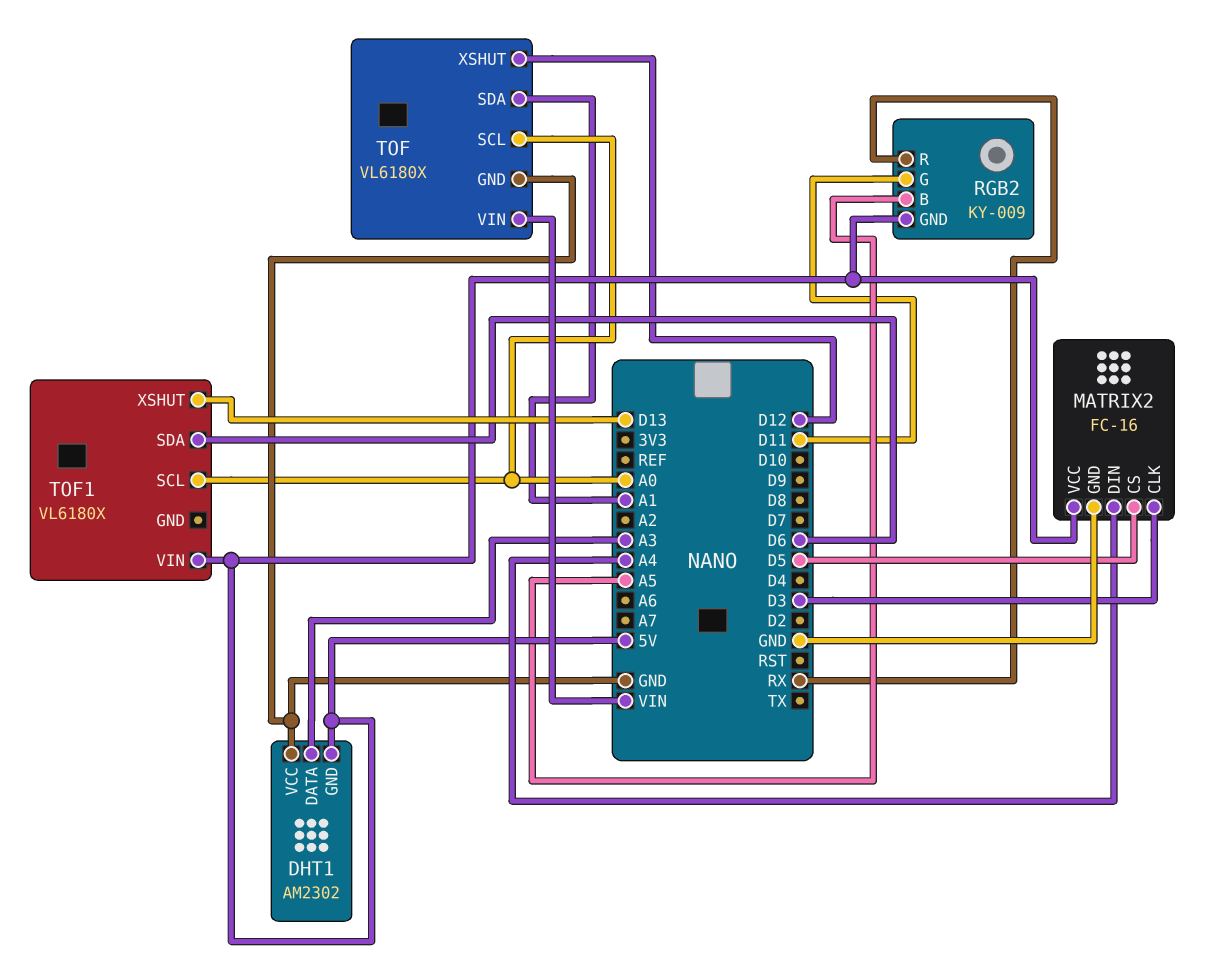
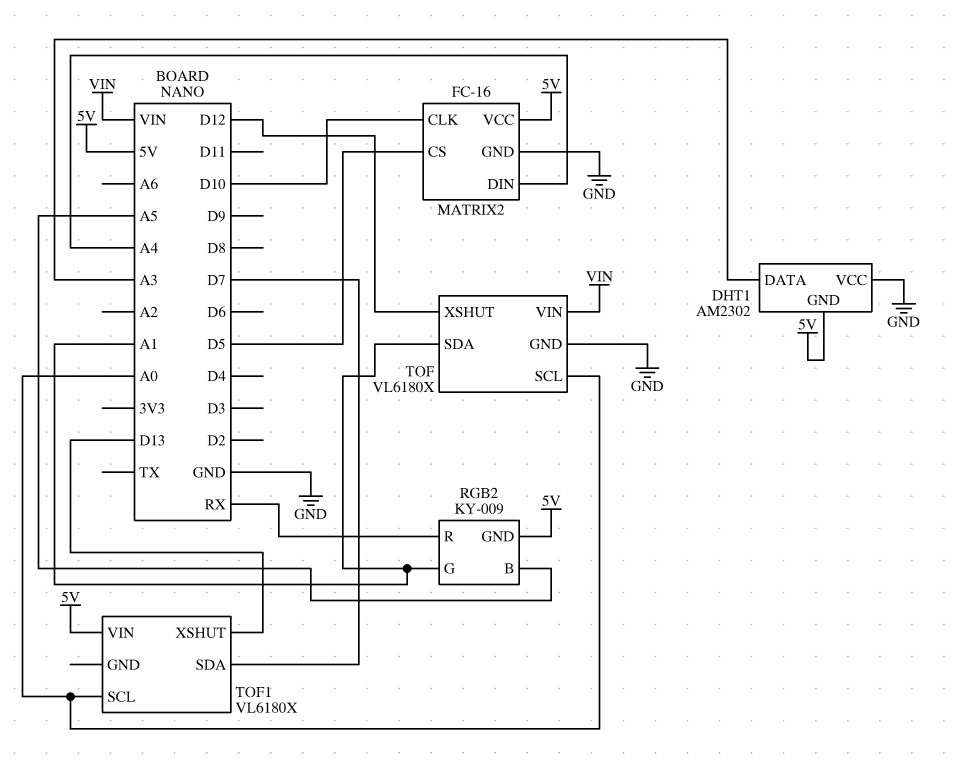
MATRIX2 pin CLK: D3 -> D10
RGB2 pin G: D11 -> A1
TOF1 pin SDA: D6 -> D7

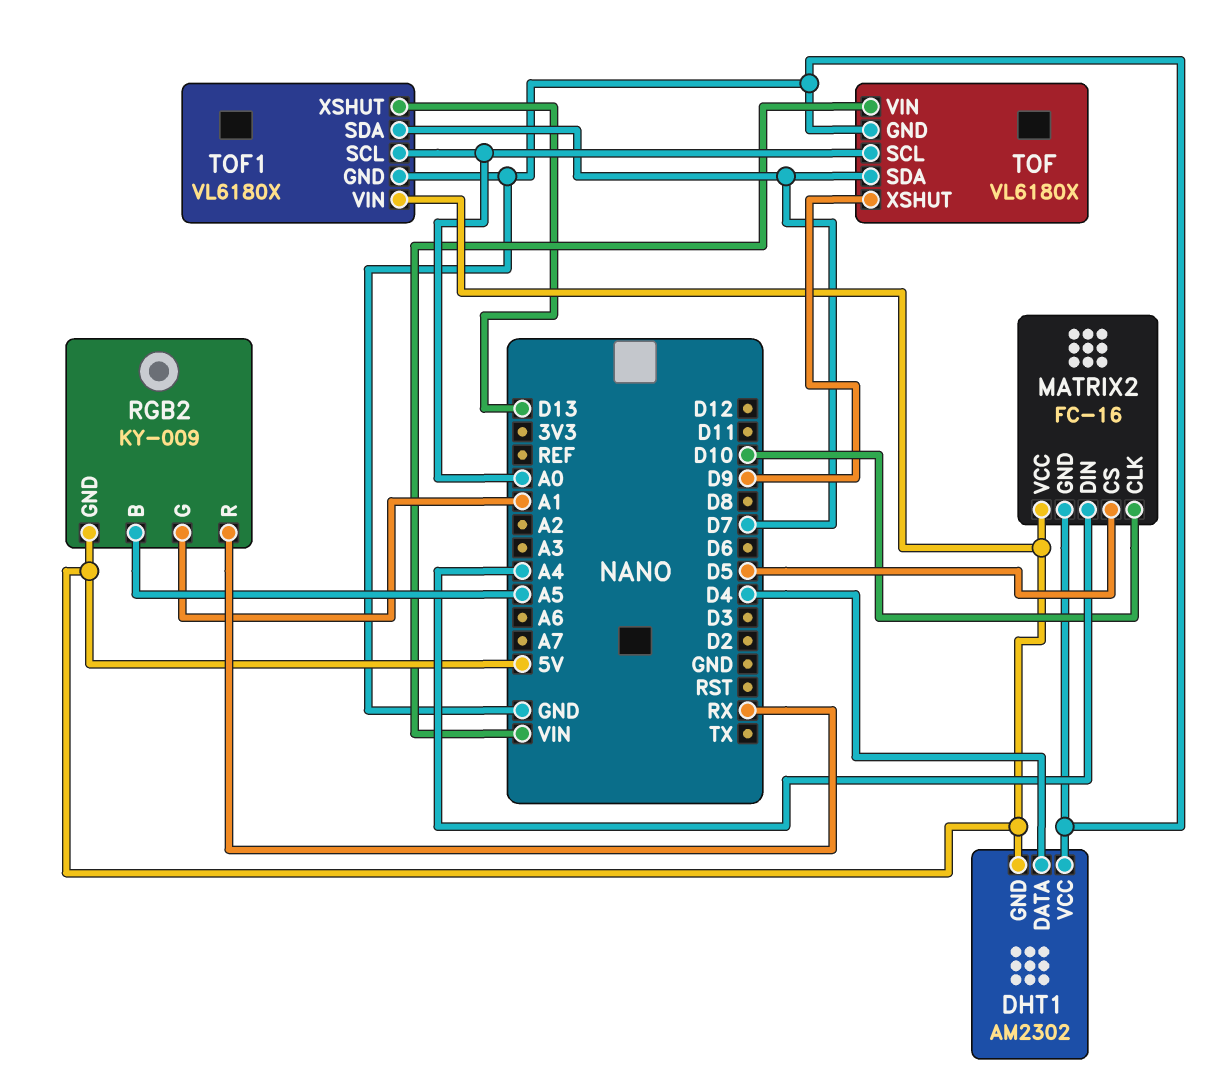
DHT1 pin DATA: A3 -> D4
TOF pin SDA: A1 -> D7
TOF pin XSHUT: D12 -> D9
TOF1 pin GND: none -> GND

